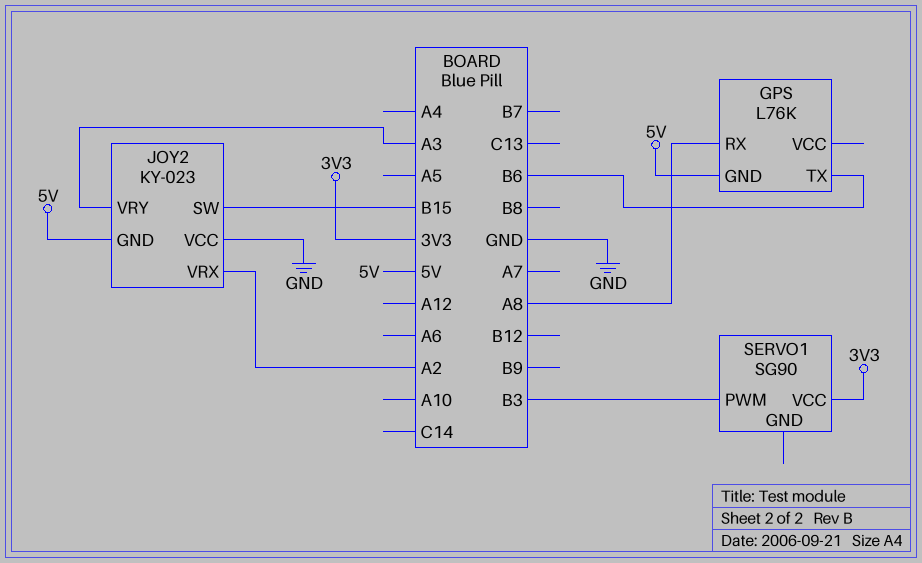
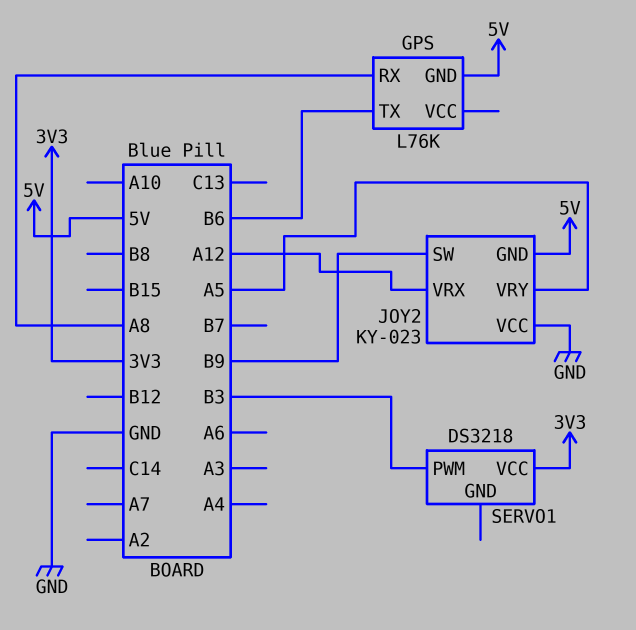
JOY2 pin SW: B15 -> B9
JOY2 pin VRX: A2 -> A12
JOY2 pin VRY: A3 -> A5
SERVO1: SG90 -> DS3218

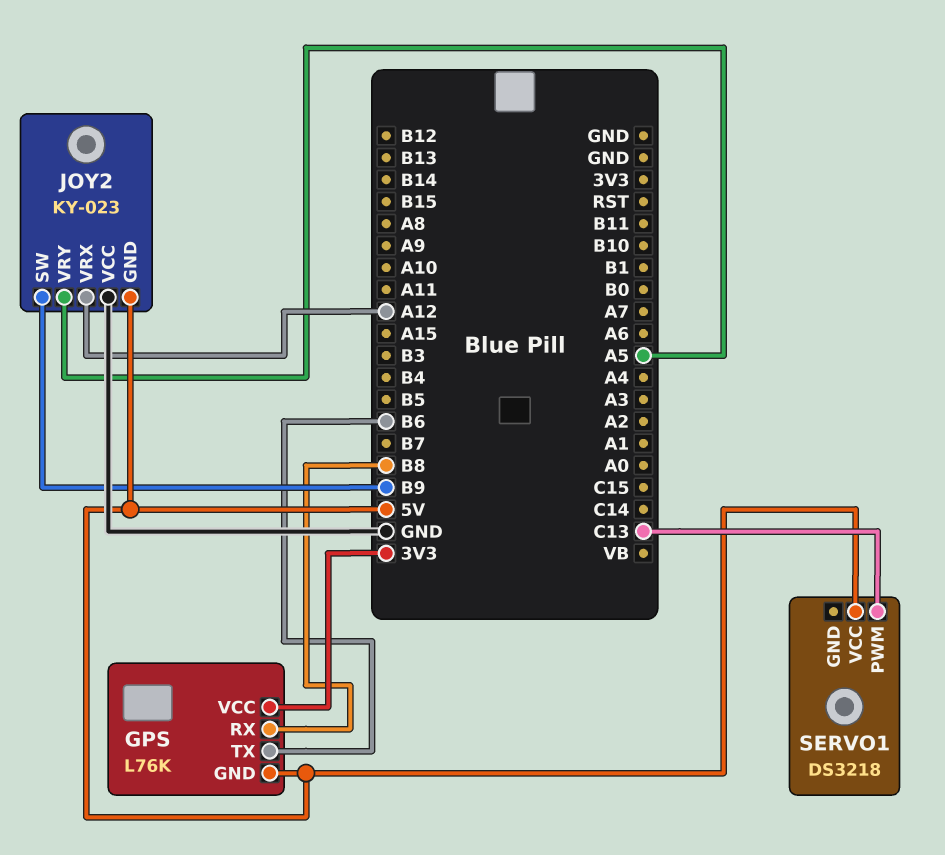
GPS pin RX: A8 -> B8
GPS pin VCC: none -> 3V3
SERVO1 pin PWM: B3 -> C13
SERVO1 pin VCC: 3V3 -> 5V

